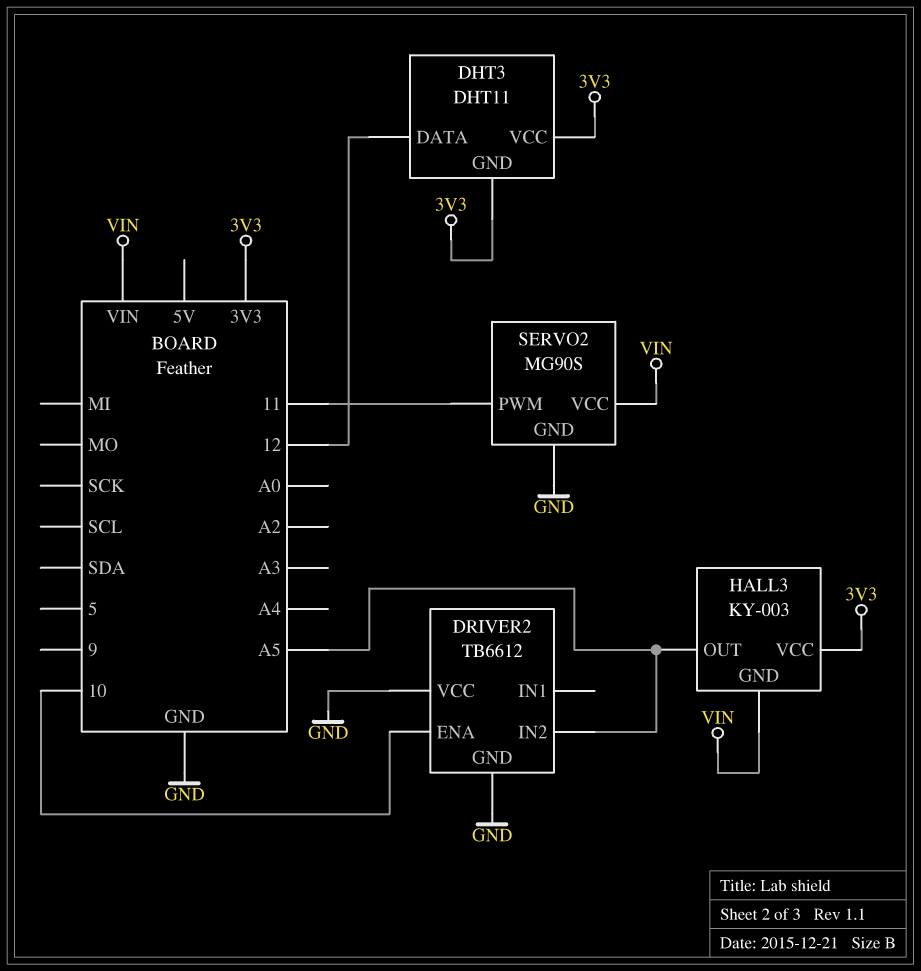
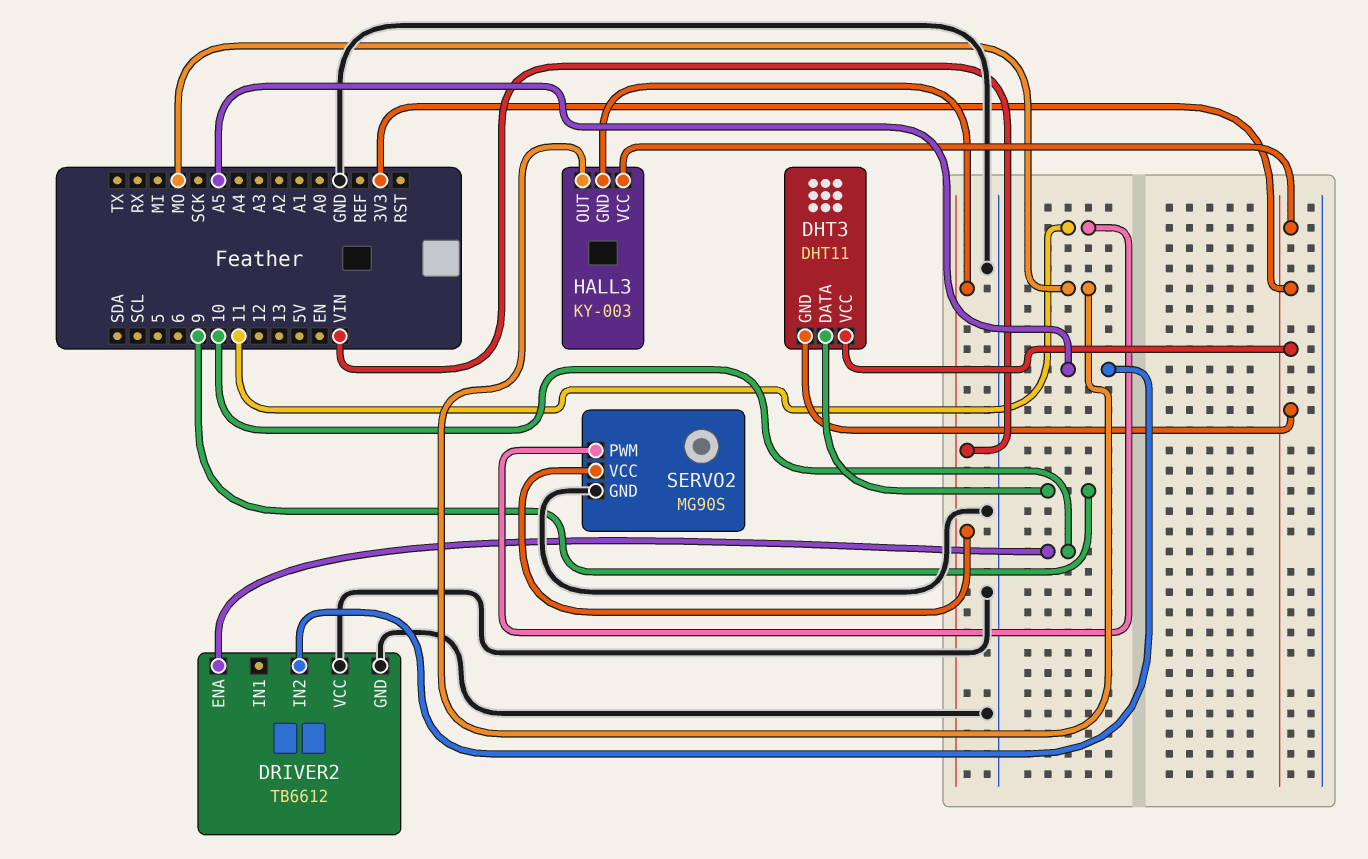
DHT3 pin DATA: 12 -> 9
HALL3 pin OUT: A5 -> MO

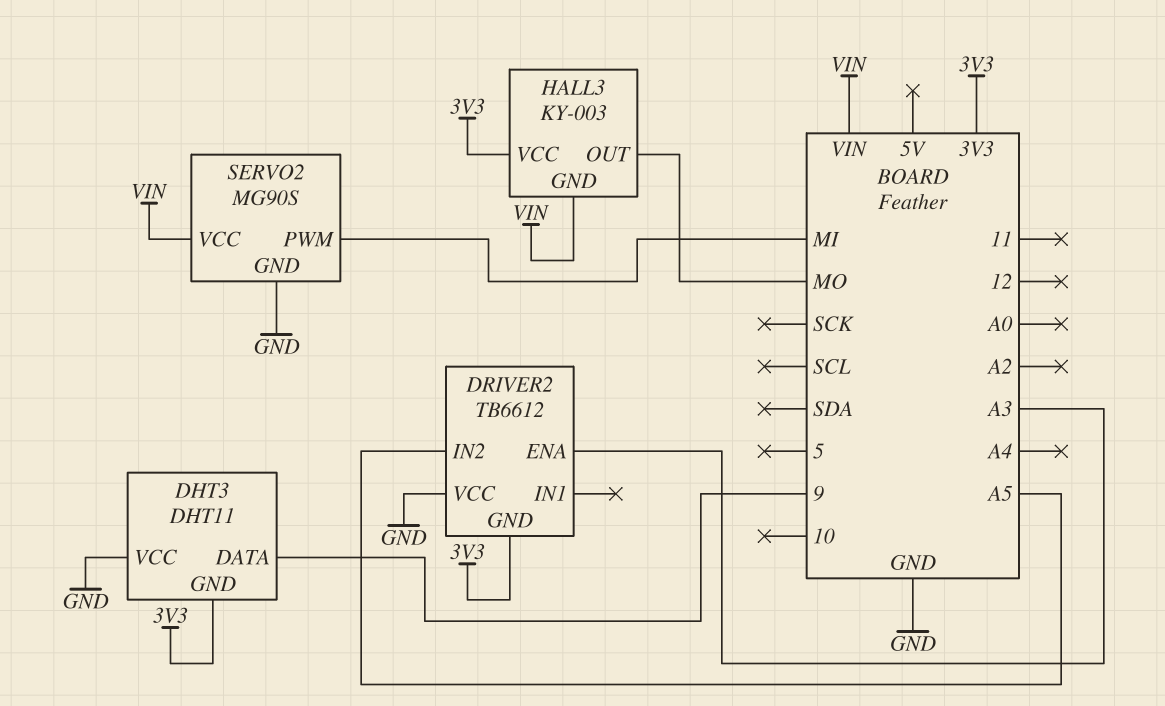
DHT3 pin VCC: 3V3 -> GND
DRIVER2 pin ENA: 10 -> A3
DRIVER2 pin GND: GND -> 3V3
SERVO2 pin PWM: 11 -> MI

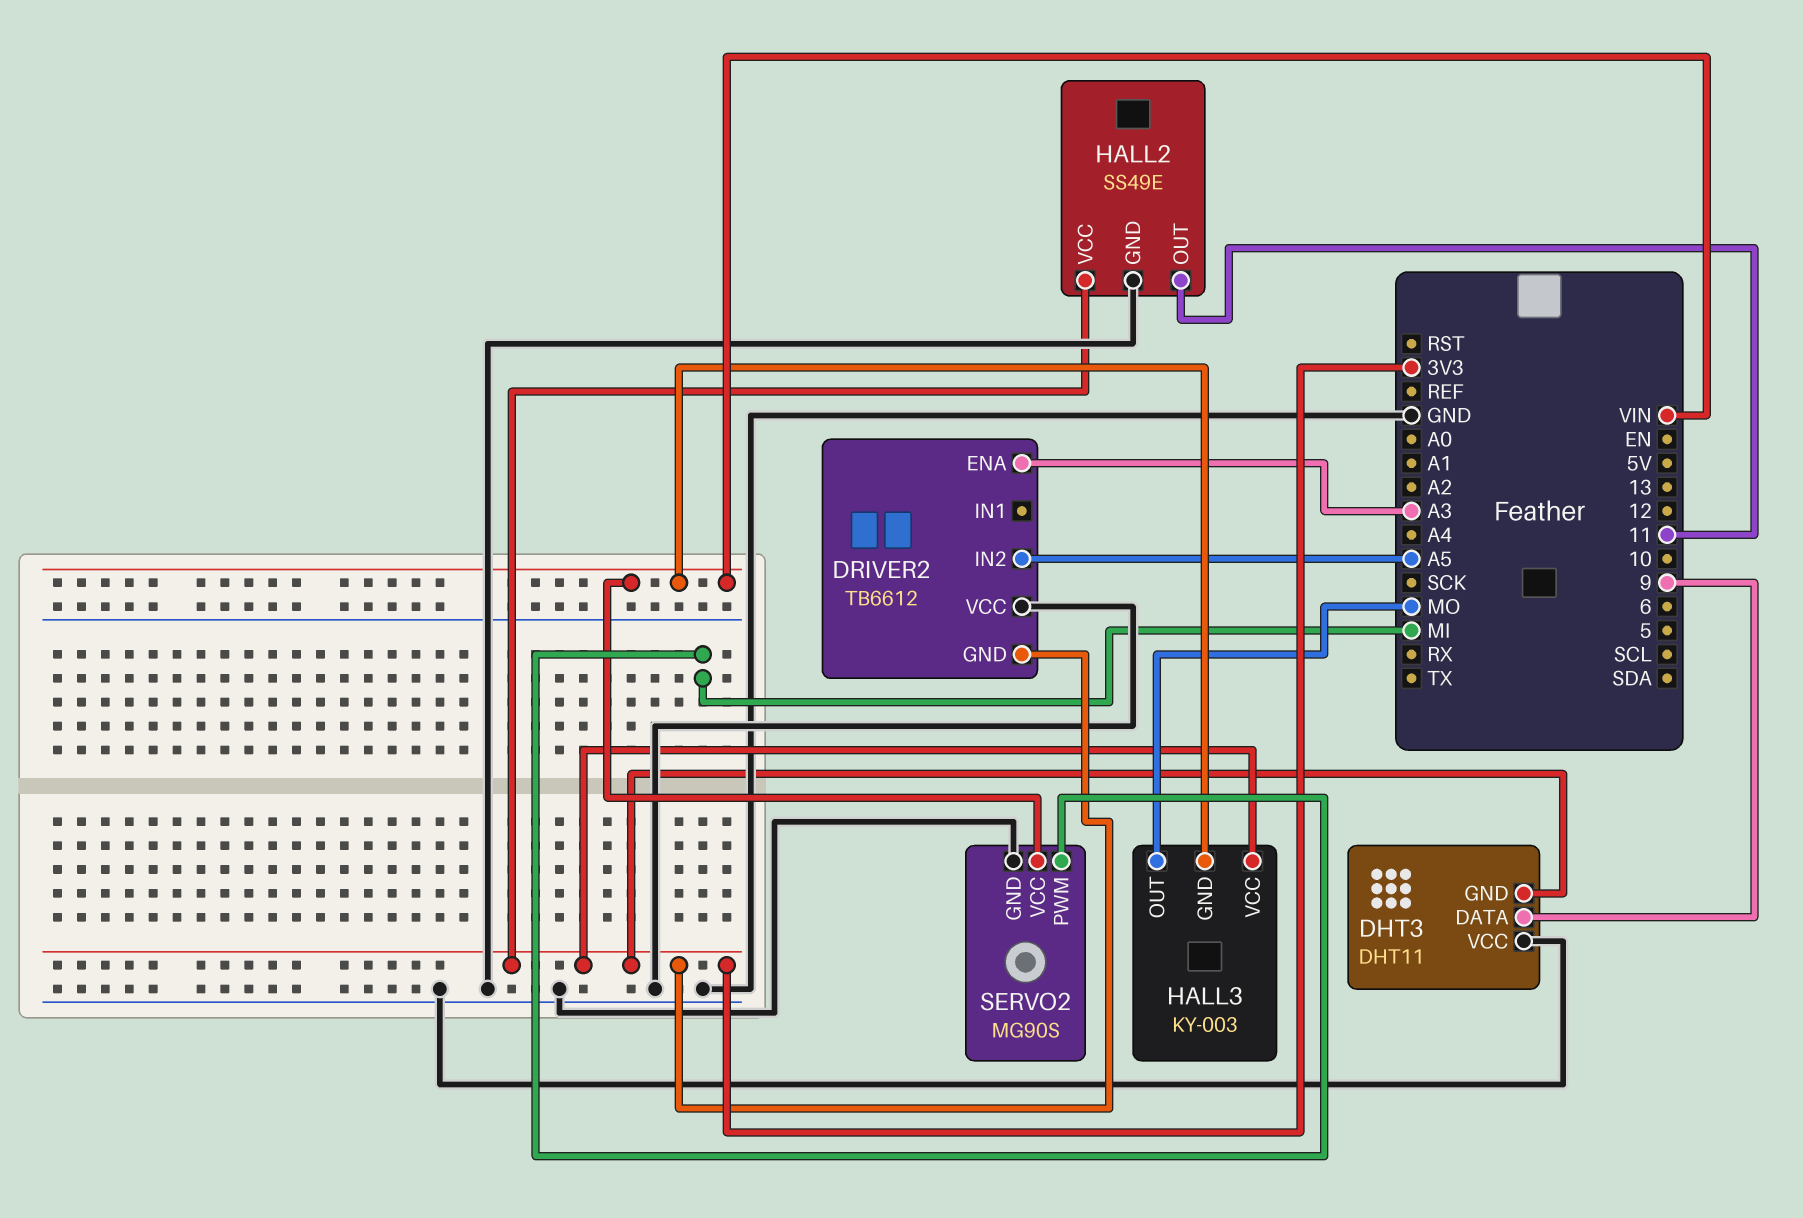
HALL2: none -> SS49E
HALL2 pin GND: none -> GND
HALL2 pin OUT: none -> 11
HALL2 pin VCC: none -> 3V3

